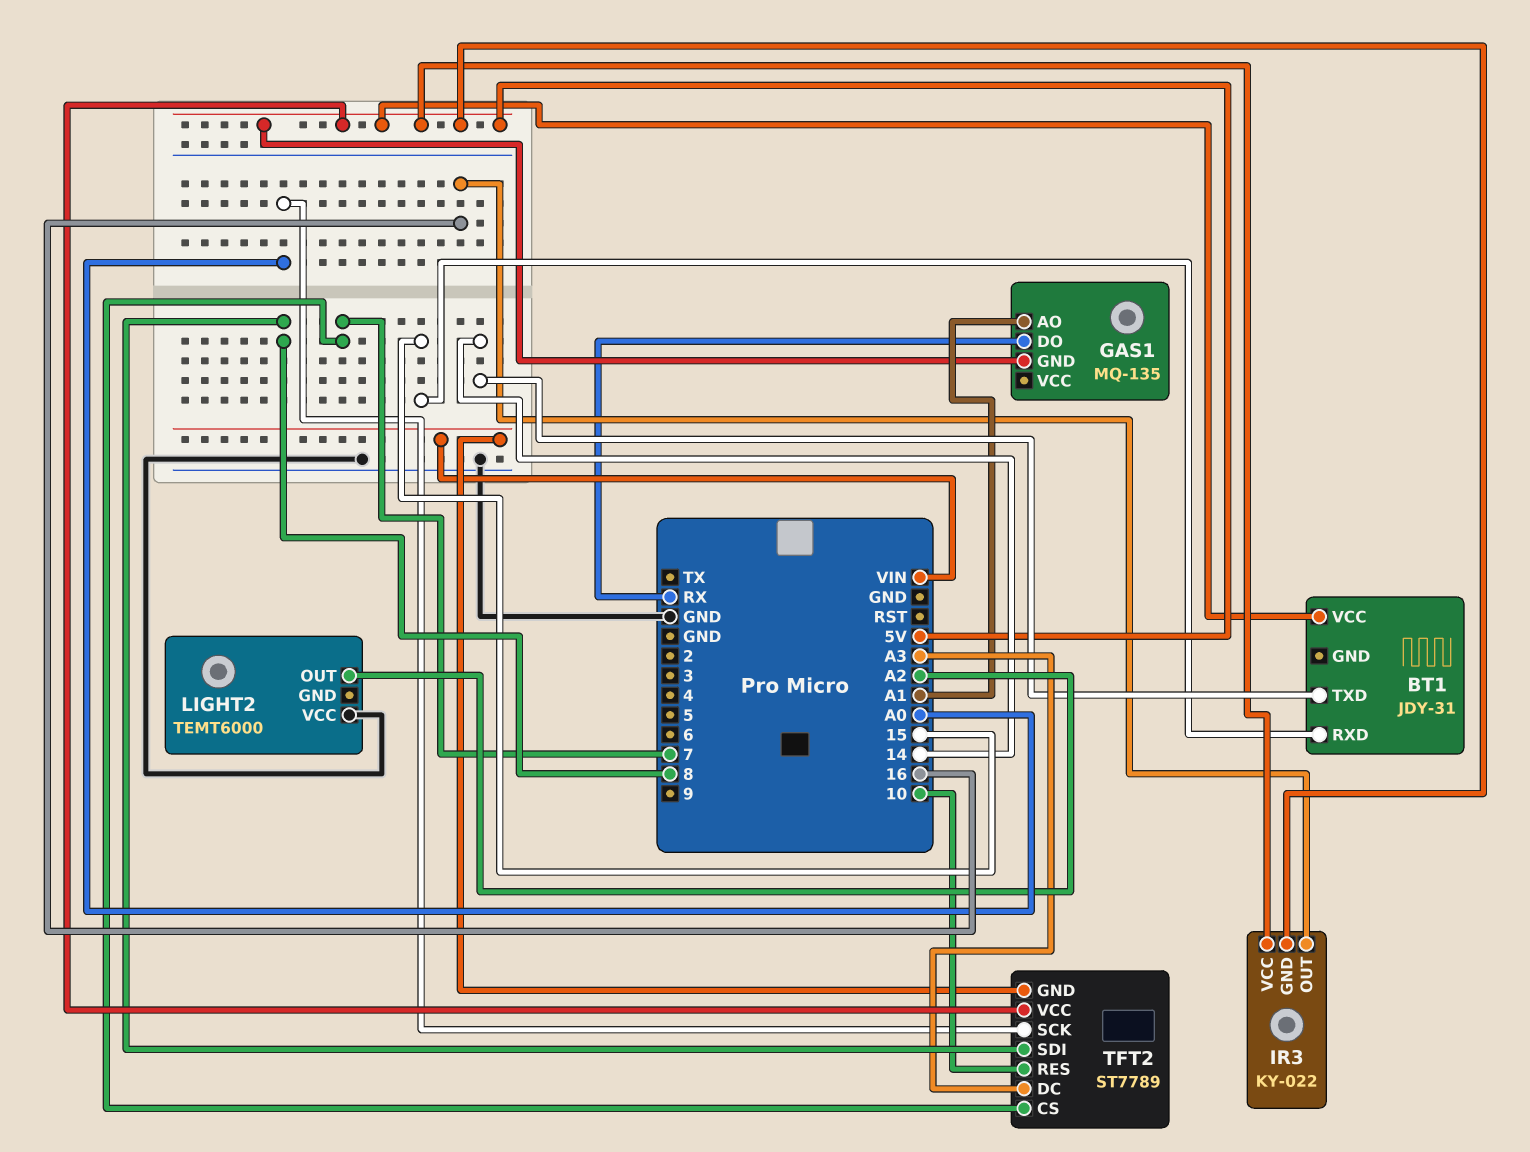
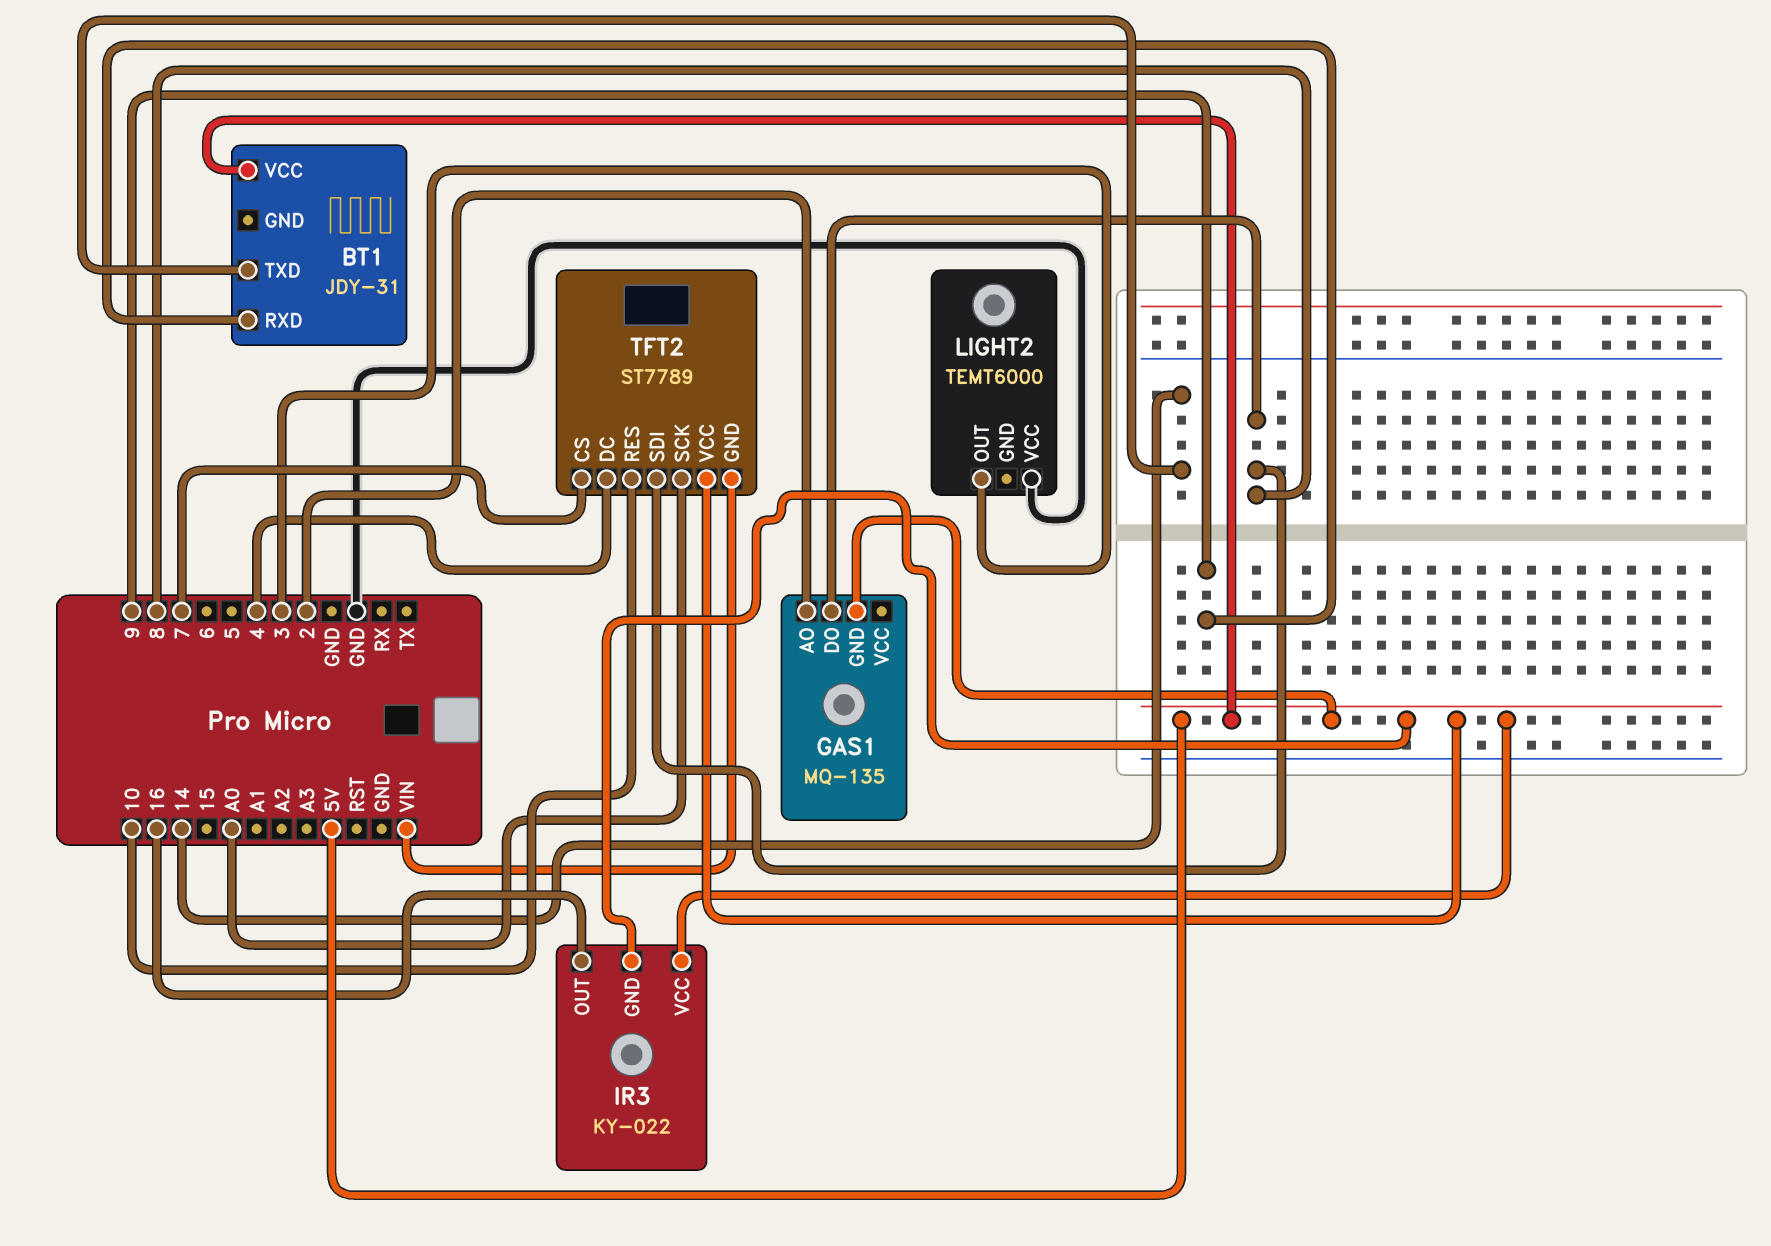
BT1 pin RXD: 15 -> 9
GAS1 pin AO: A1 -> 2
GAS1 pin DO: RX -> 8
LIGHT2 pin OUT: A2 -> 3
TFT2 pin DC: A3 -> 4

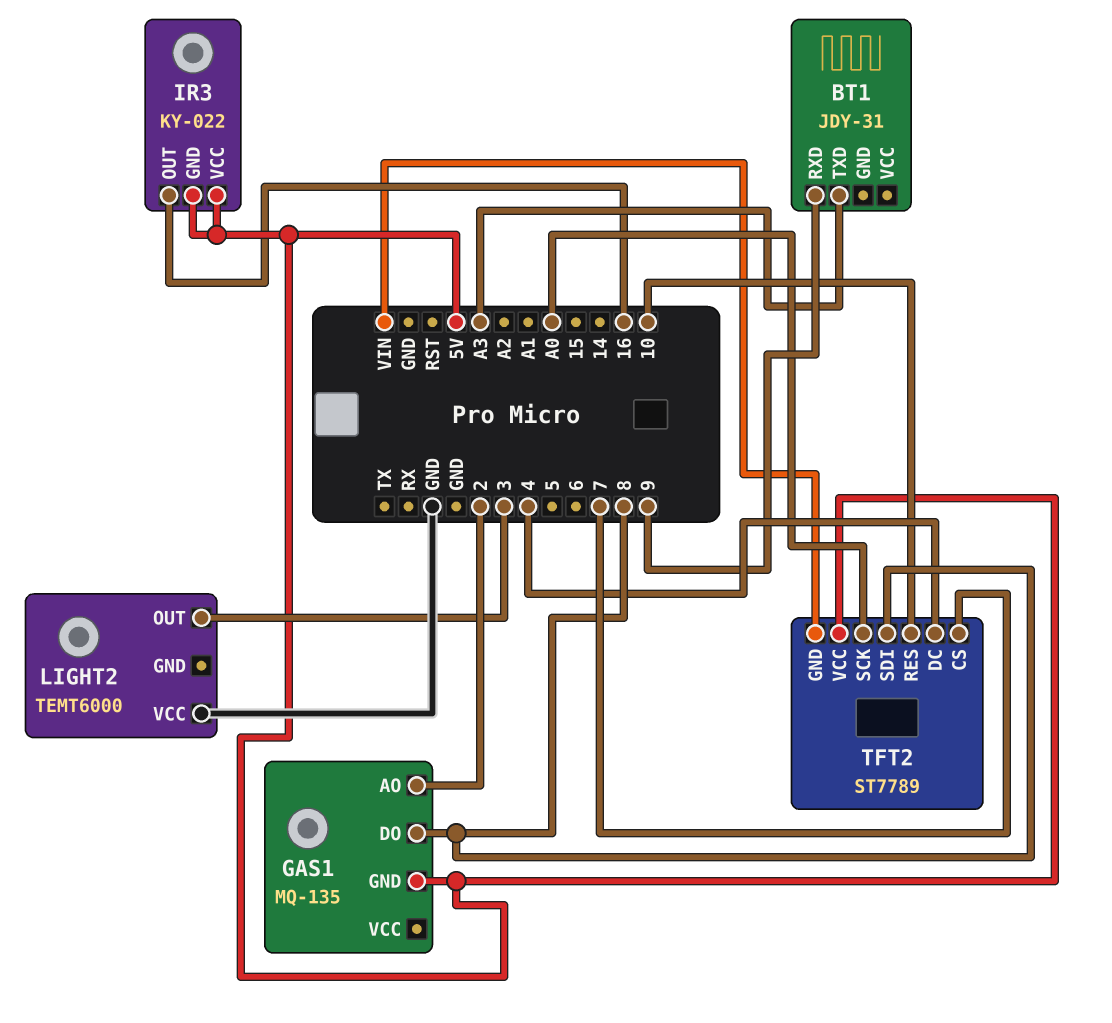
BT1 pin TXD: 14 -> A3
BT1 pin VCC: 5V -> none

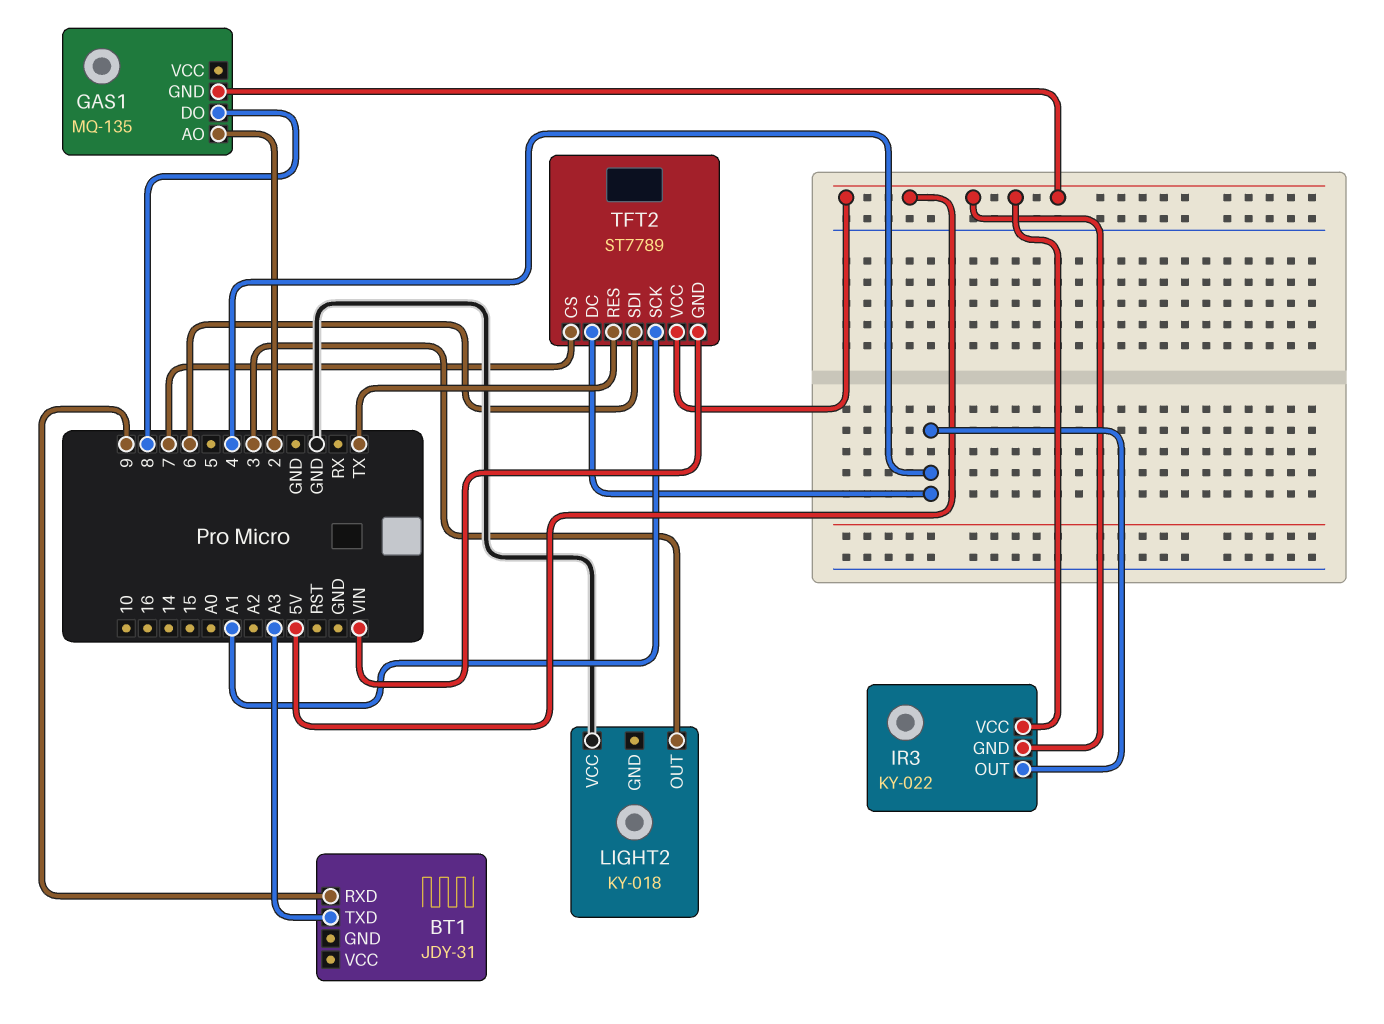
IR3 pin OUT: 16 -> 4
LIGHT2: TEMT6000 -> KY-018
TFT2 pin RES: 10 -> TX
TFT2 pin SCK: A0 -> A1
TFT2 pin SDI: 8 -> 6

